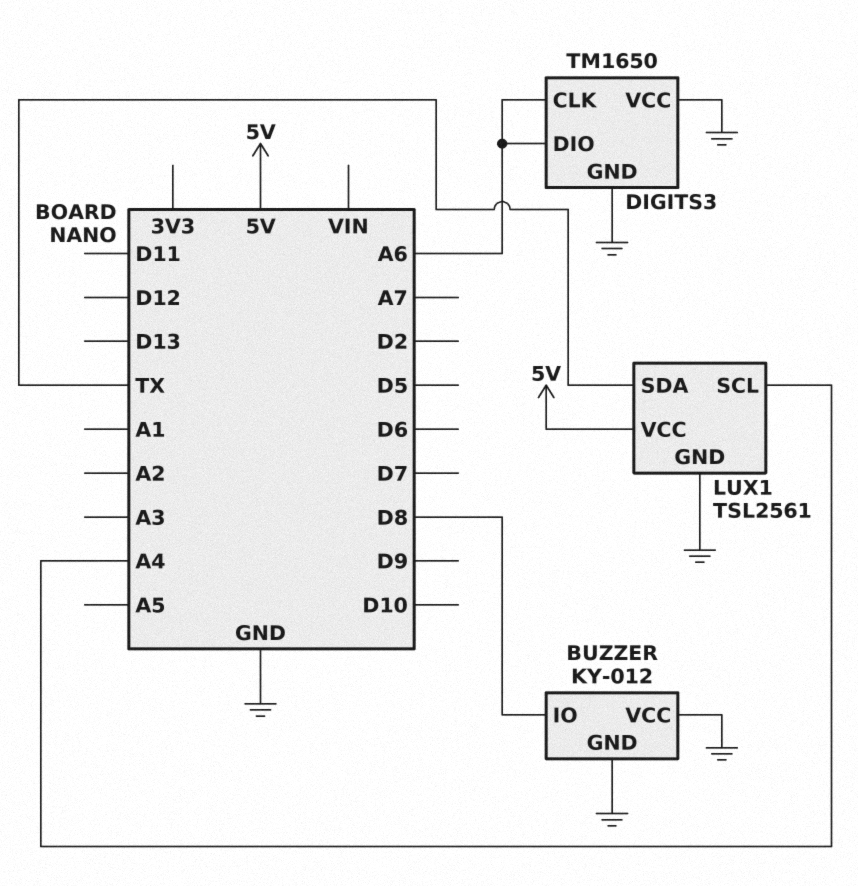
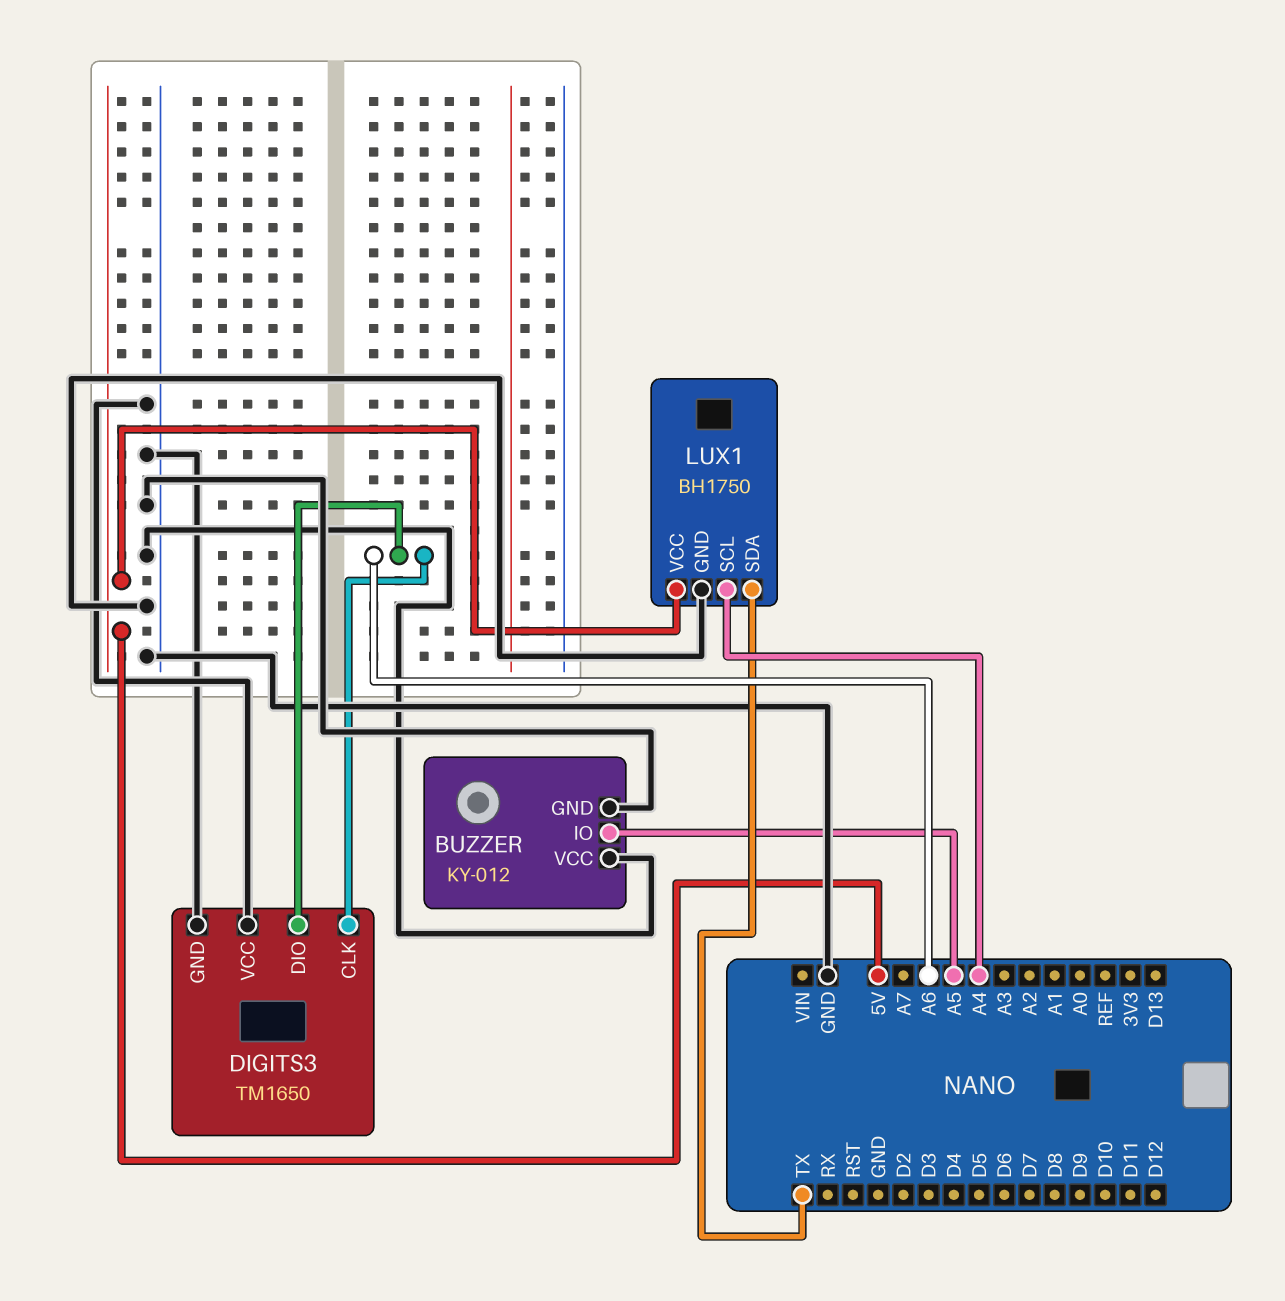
BUZZER pin IO: D8 -> A5
LUX1: TSL2561 -> BH1750

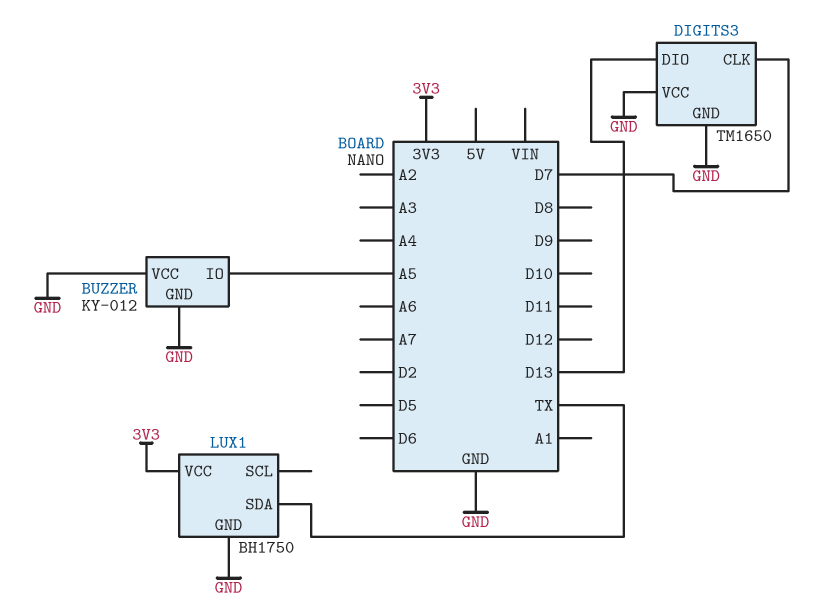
DIGITS3 pin CLK: A6 -> D7
DIGITS3 pin DIO: A6 -> D13
LUX1 pin SCL: A4 -> none
LUX1 pin VCC: 5V -> 3V3

